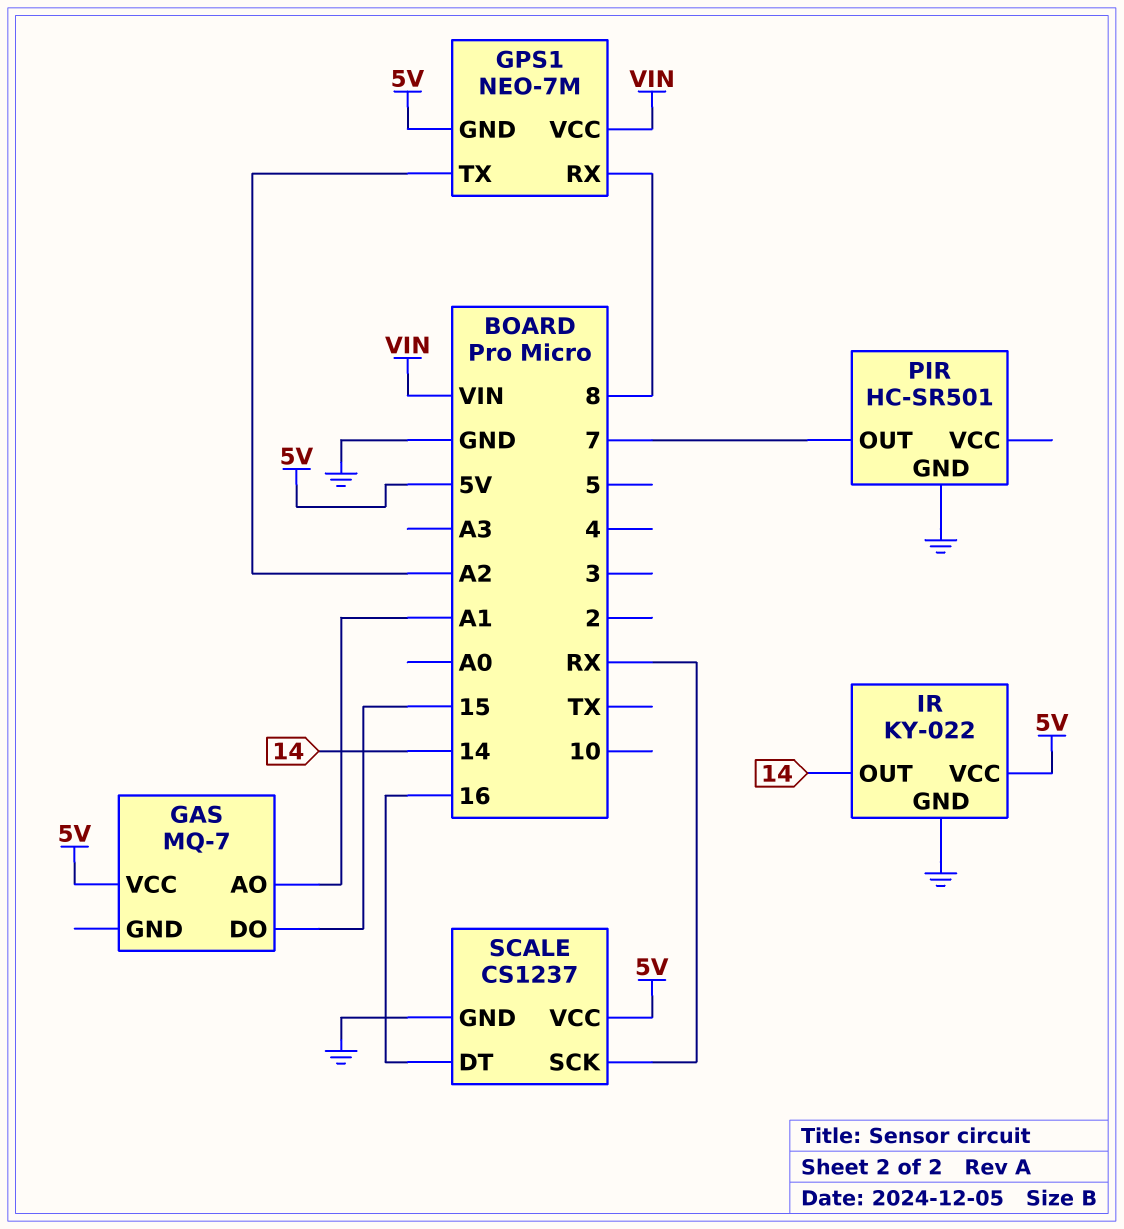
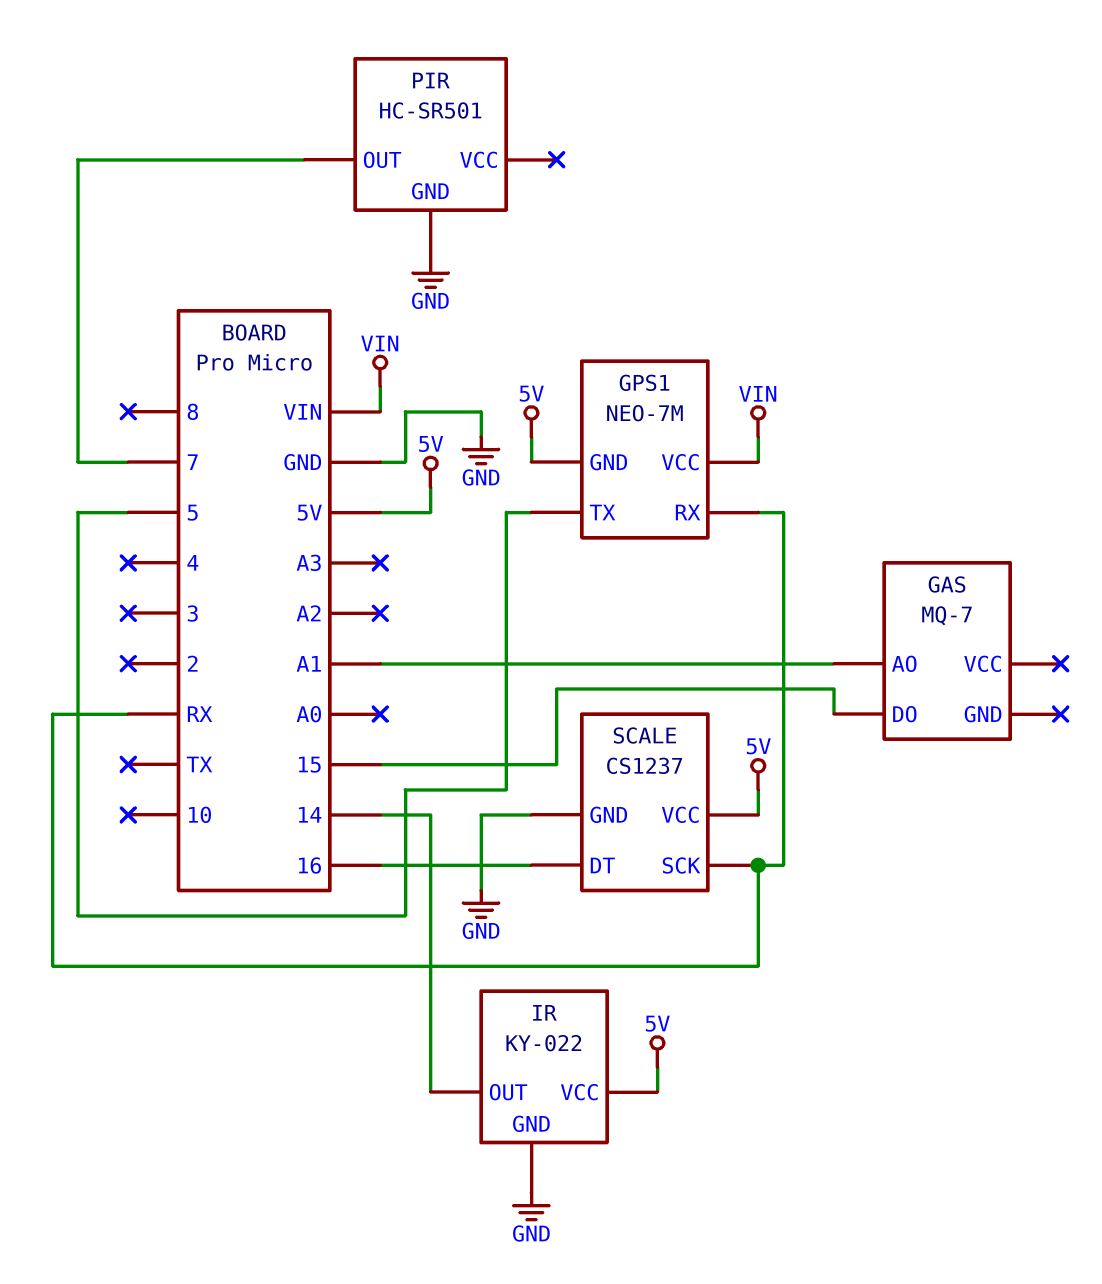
GAS pin VCC: 5V -> none
GPS1 pin RX: 8 -> RX
GPS1 pin TX: A2 -> 5

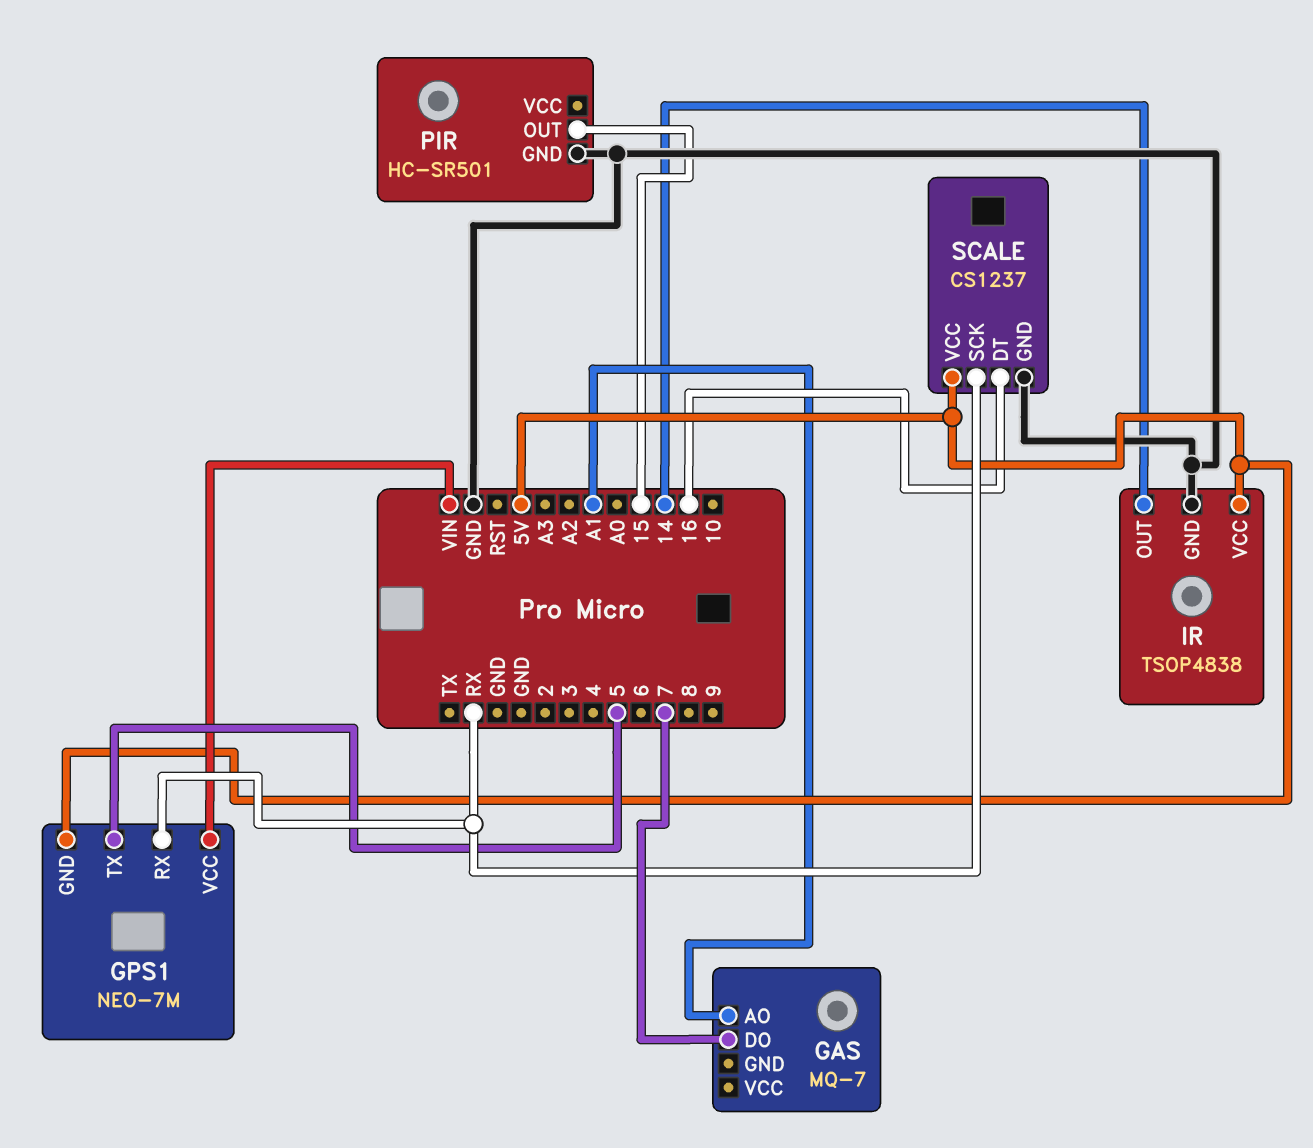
GAS pin DO: 15 -> 7
IR: KY-022 -> TSOP4838
PIR pin OUT: 7 -> 15

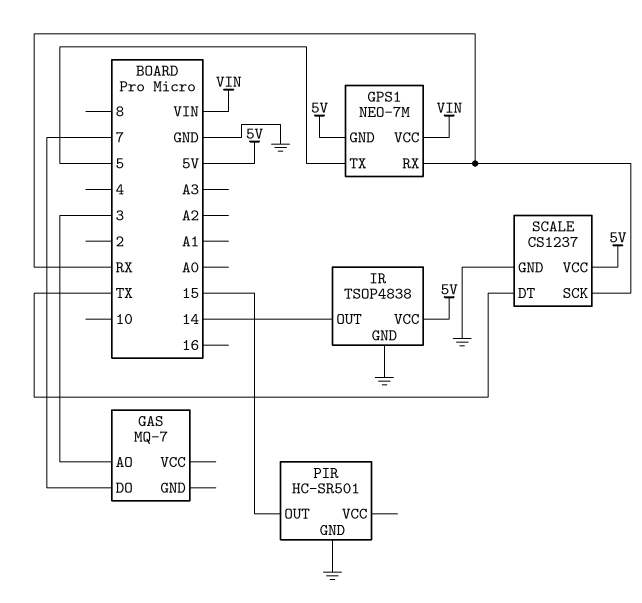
GAS pin AO: A1 -> 3
SCALE pin DT: 16 -> TX

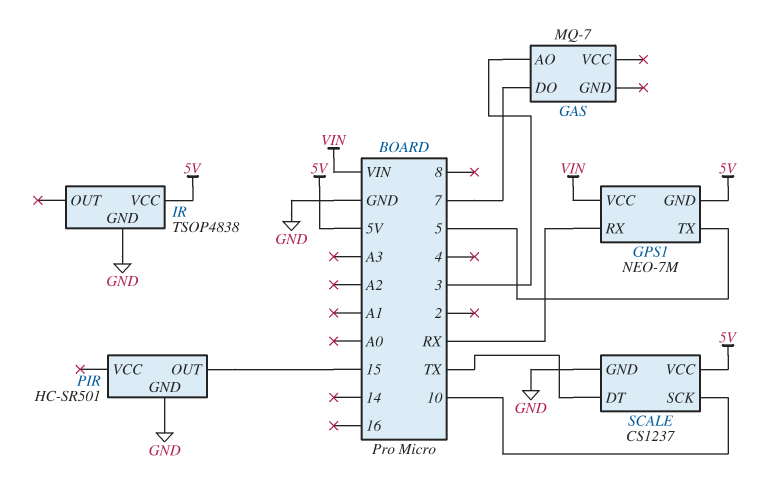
IR pin OUT: 14 -> none
SCALE pin SCK: RX -> 10

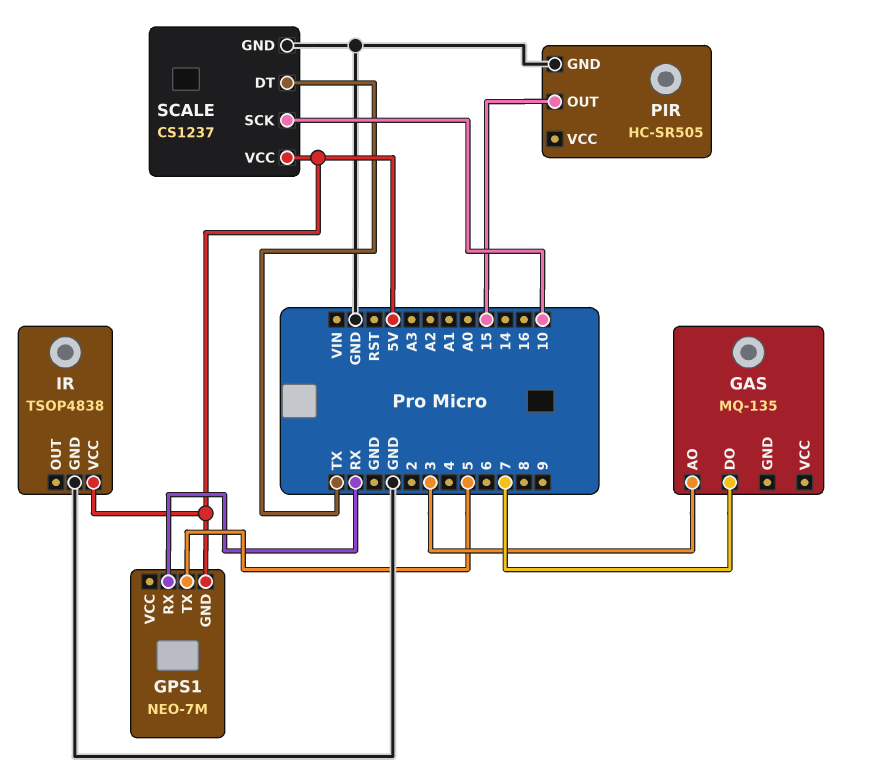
GAS: MQ-7 -> MQ-135
GPS1 pin VCC: VIN -> none
PIR: HC-SR501 -> HC-SR505

